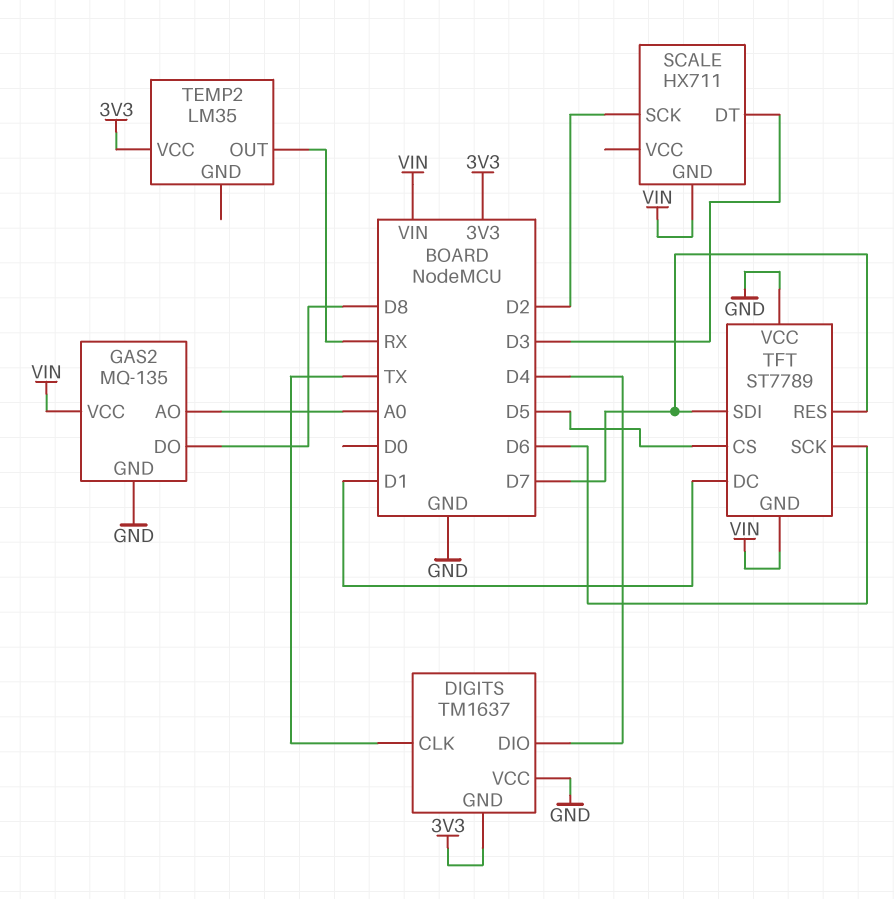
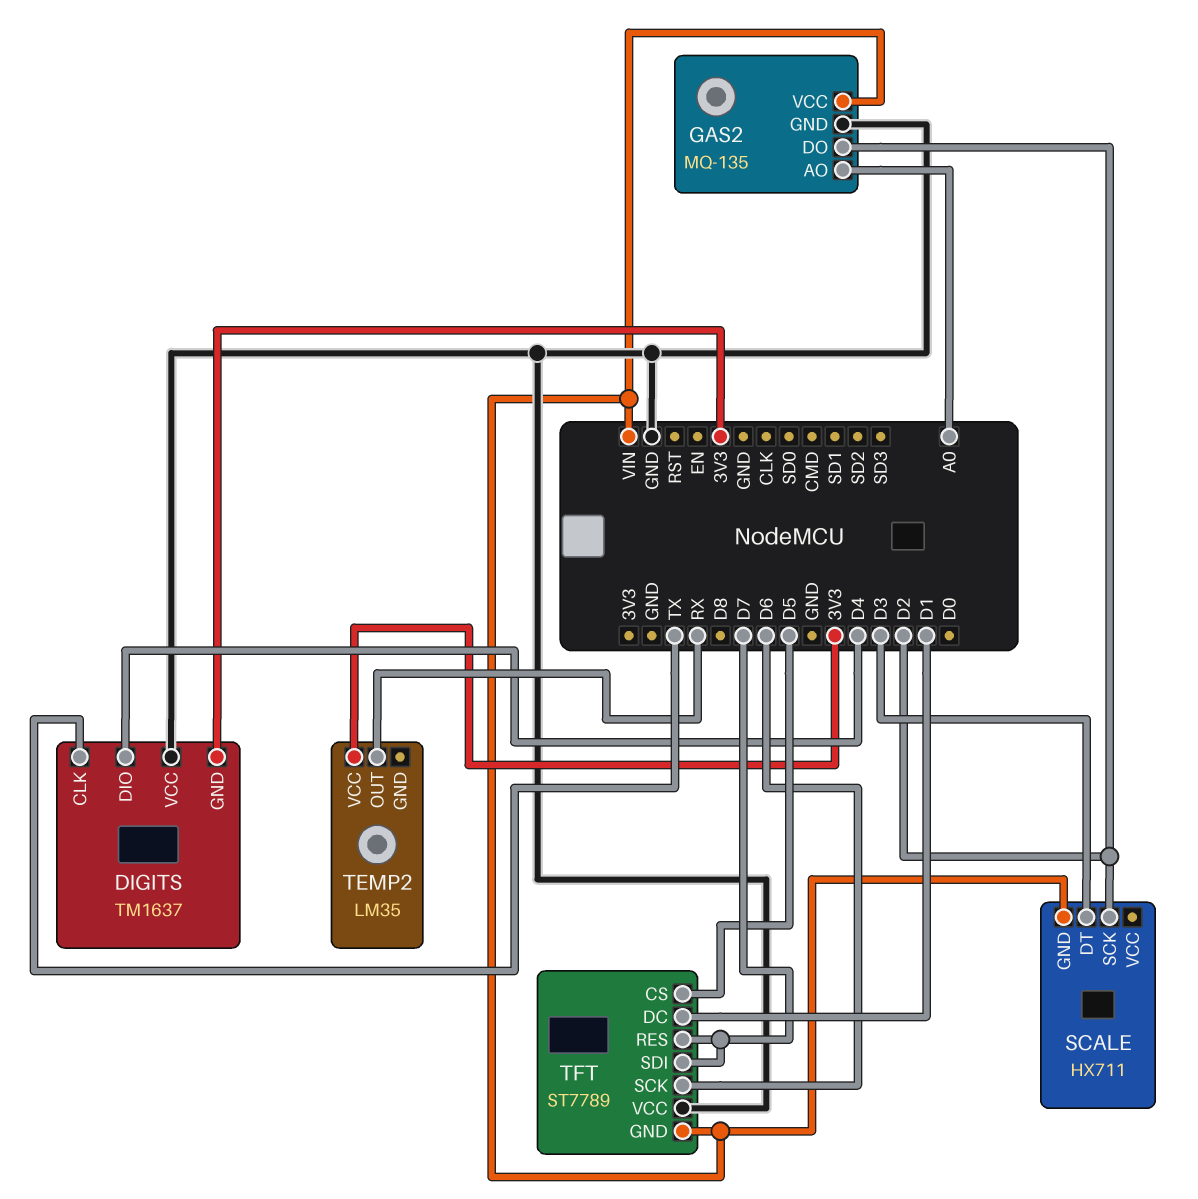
GAS2 pin DO: D8 -> D2

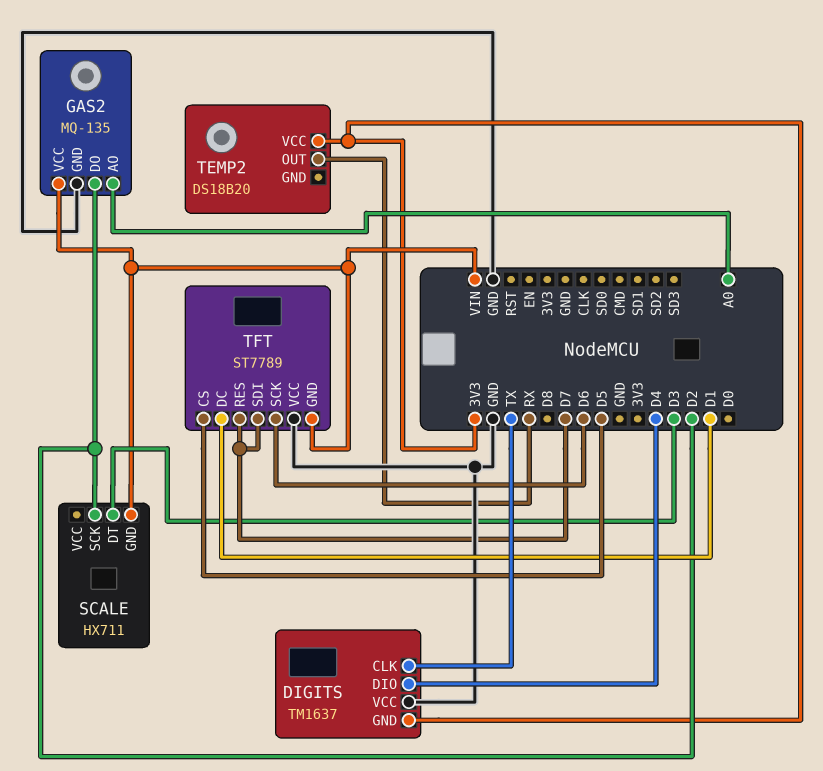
TEMP2: LM35 -> DS18B20

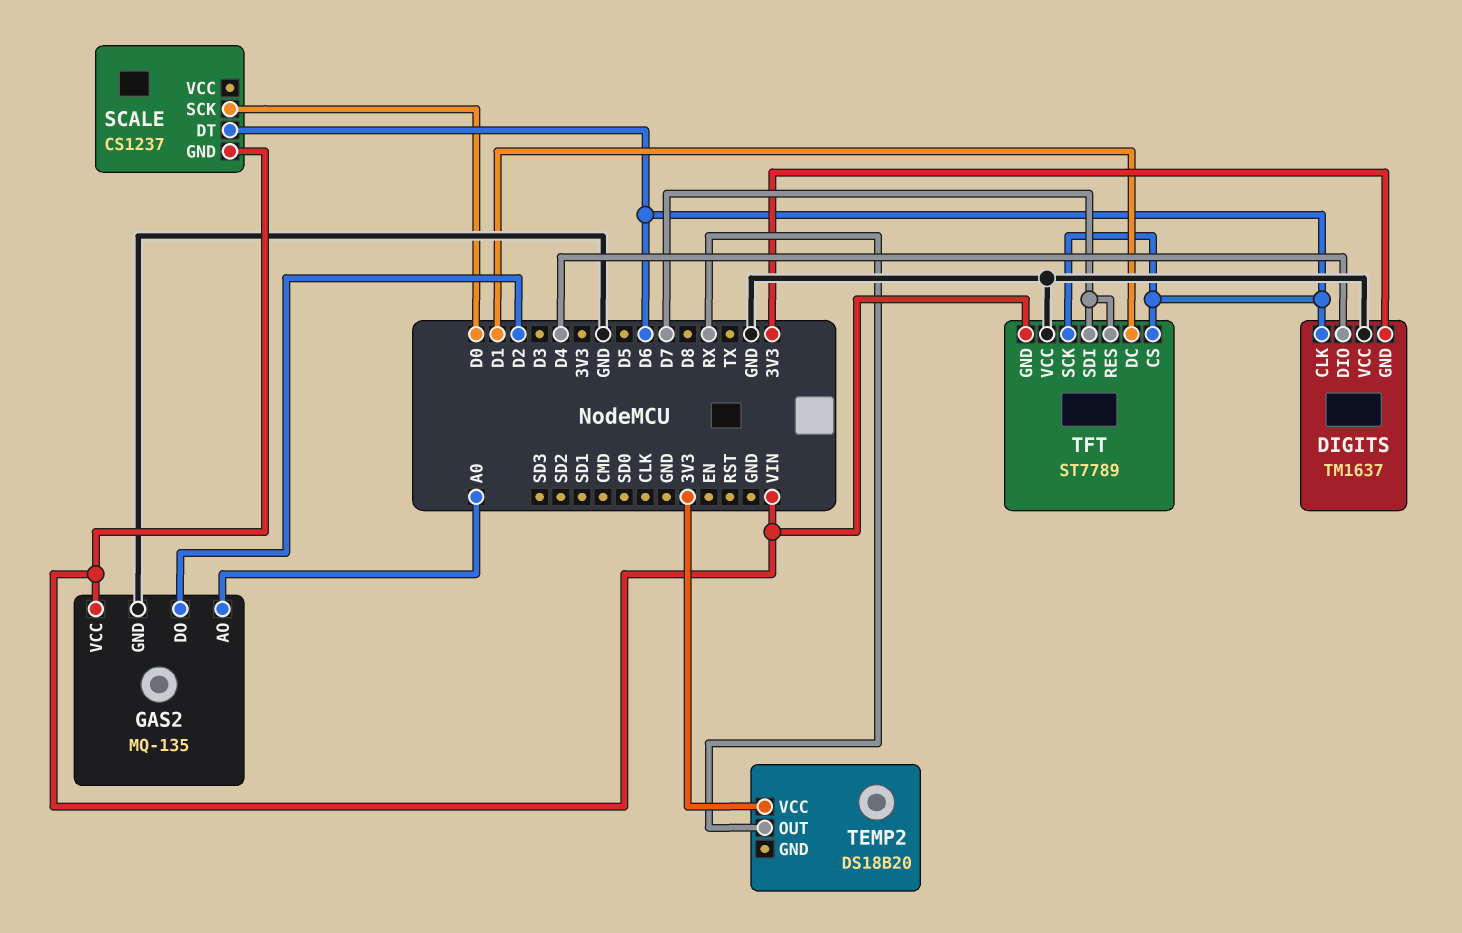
DIGITS pin CLK: TX -> D6
SCALE: HX711 -> CS1237
SCALE pin DT: D3 -> D6
SCALE pin SCK: D2 -> D0
TFT pin CS: D5 -> D6

